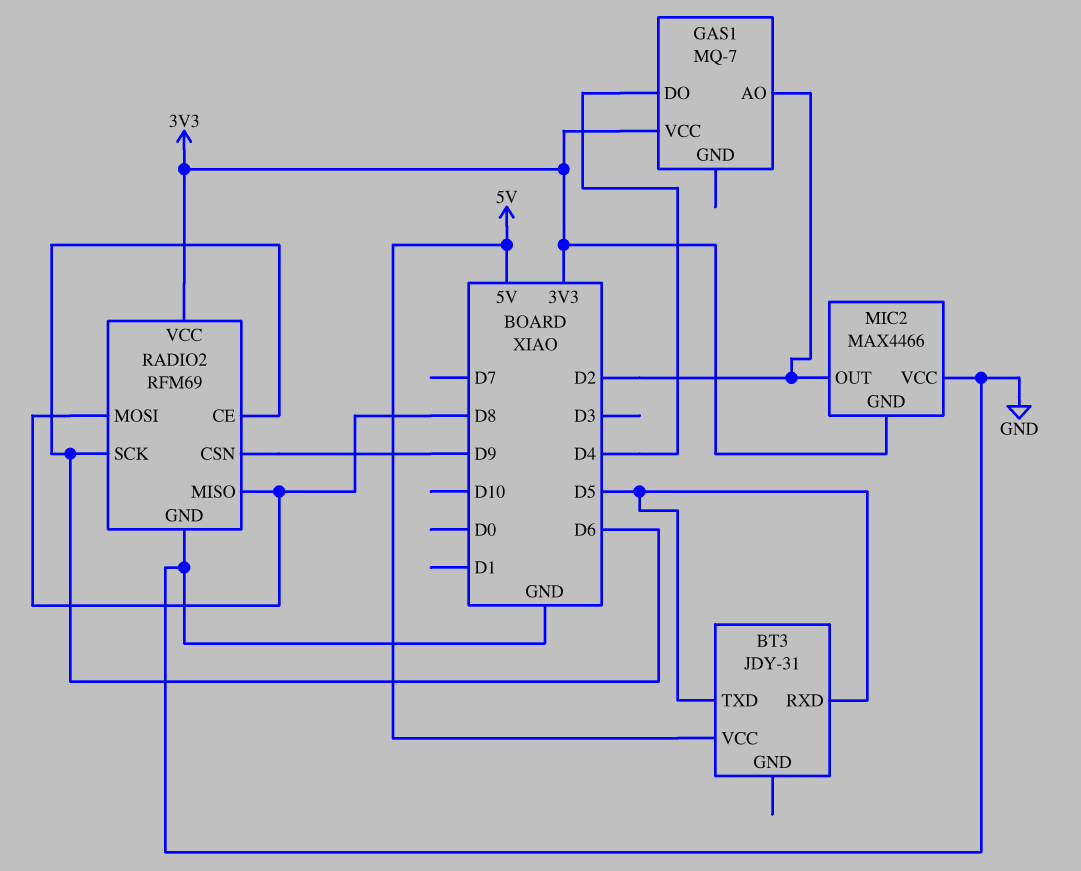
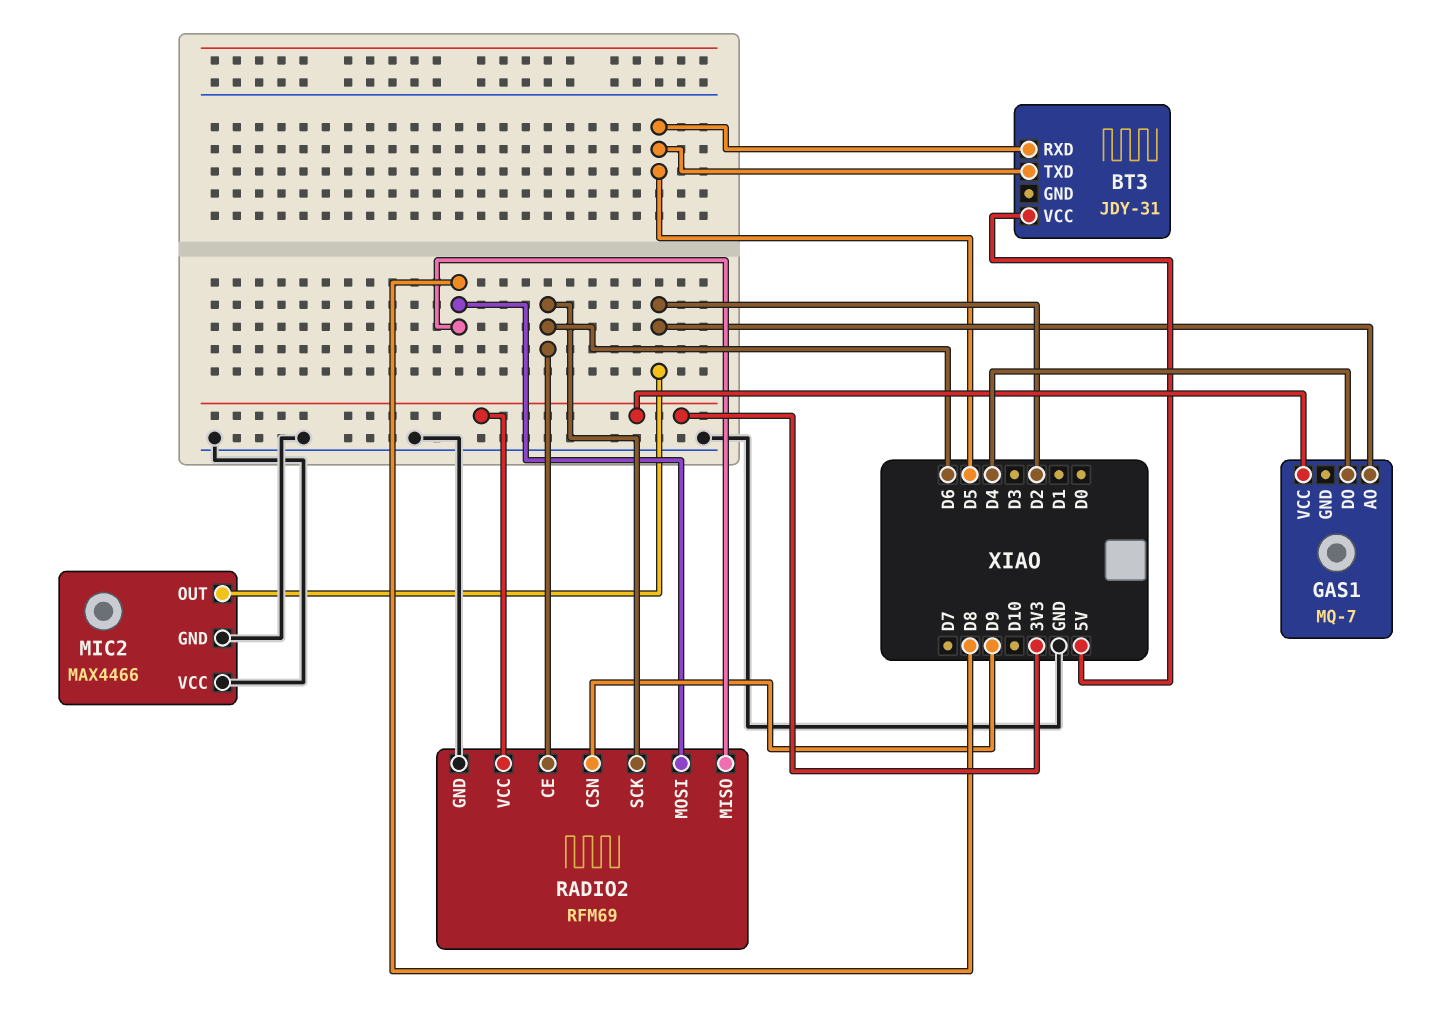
MIC2 pin GND: 3V3 -> GND

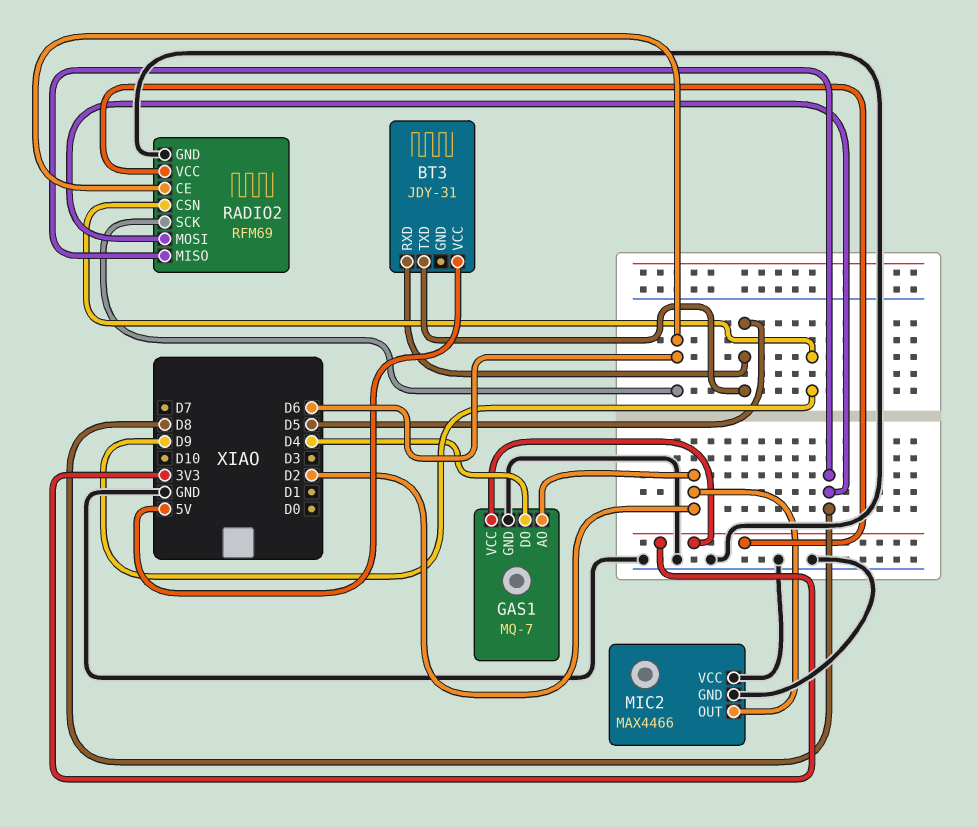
GAS1 pin GND: none -> GND

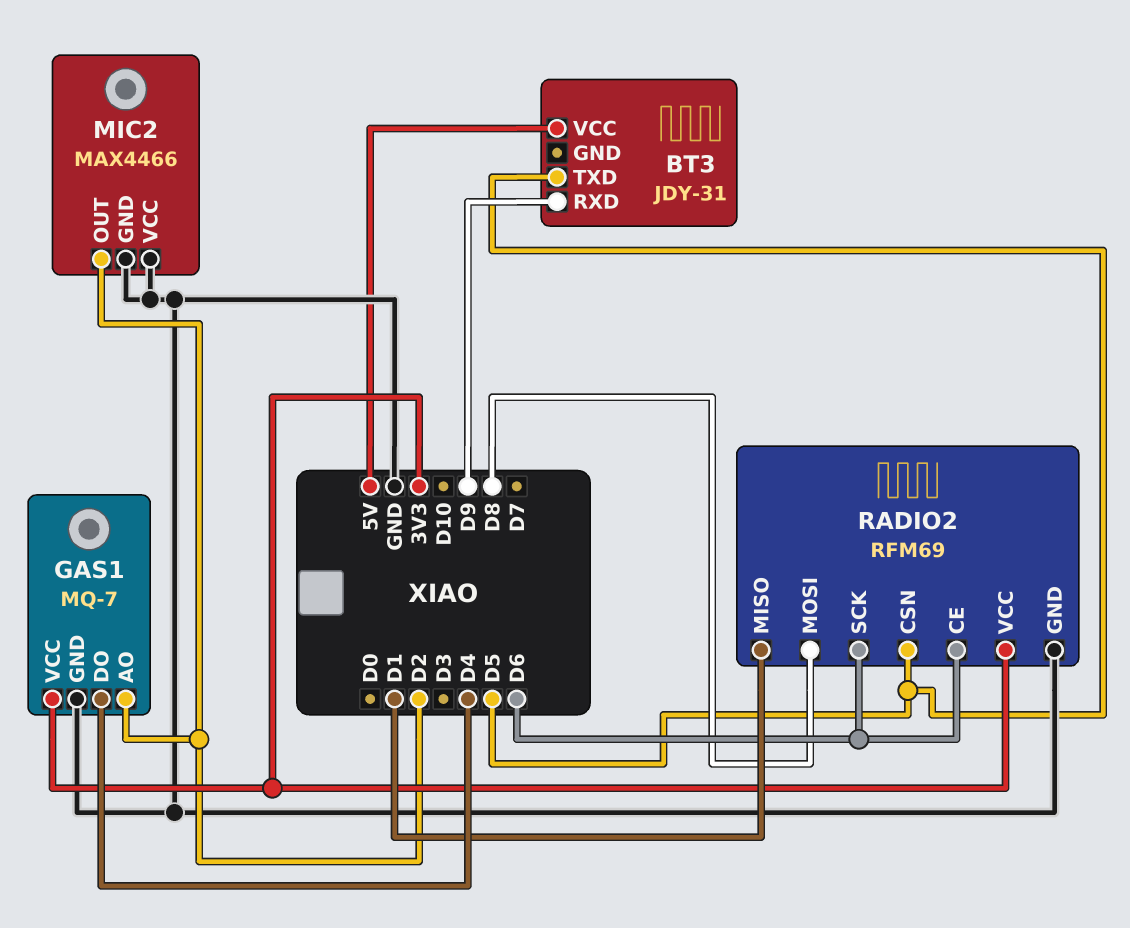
BT3 pin RXD: D5 -> D9
RADIO2 pin CSN: D9 -> D5
RADIO2 pin MISO: D8 -> D1

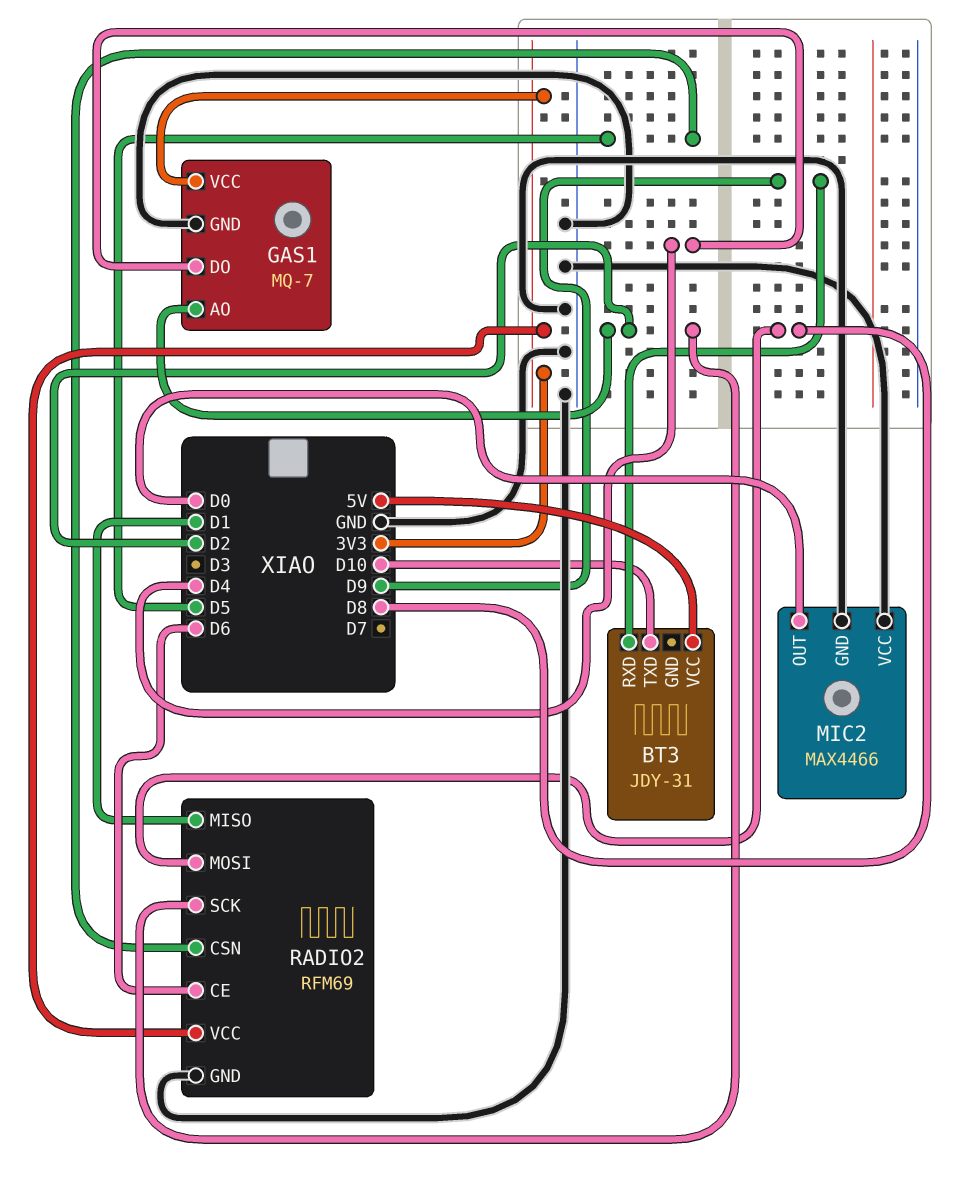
BT3 pin TXD: D5 -> D10
MIC2 pin OUT: D2 -> D0
RADIO2 pin SCK: D6 -> D2

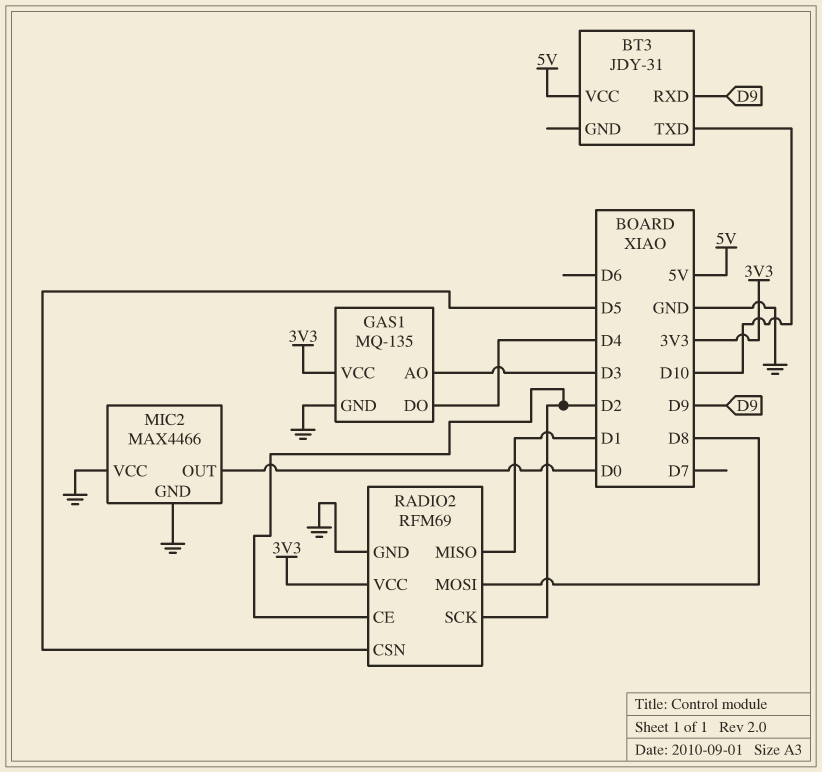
GAS1: MQ-7 -> MQ-135
GAS1 pin AO: D2 -> D3
RADIO2 pin CE: D6 -> D2

